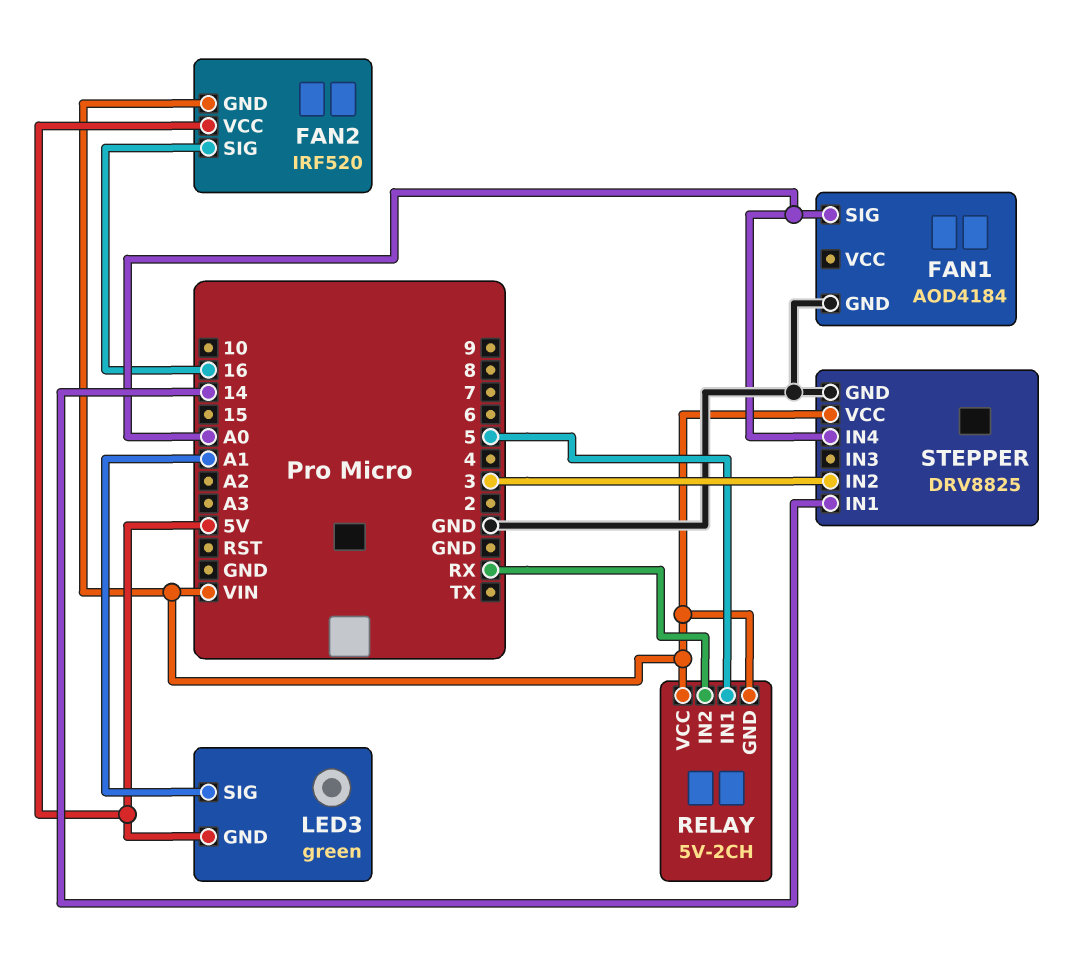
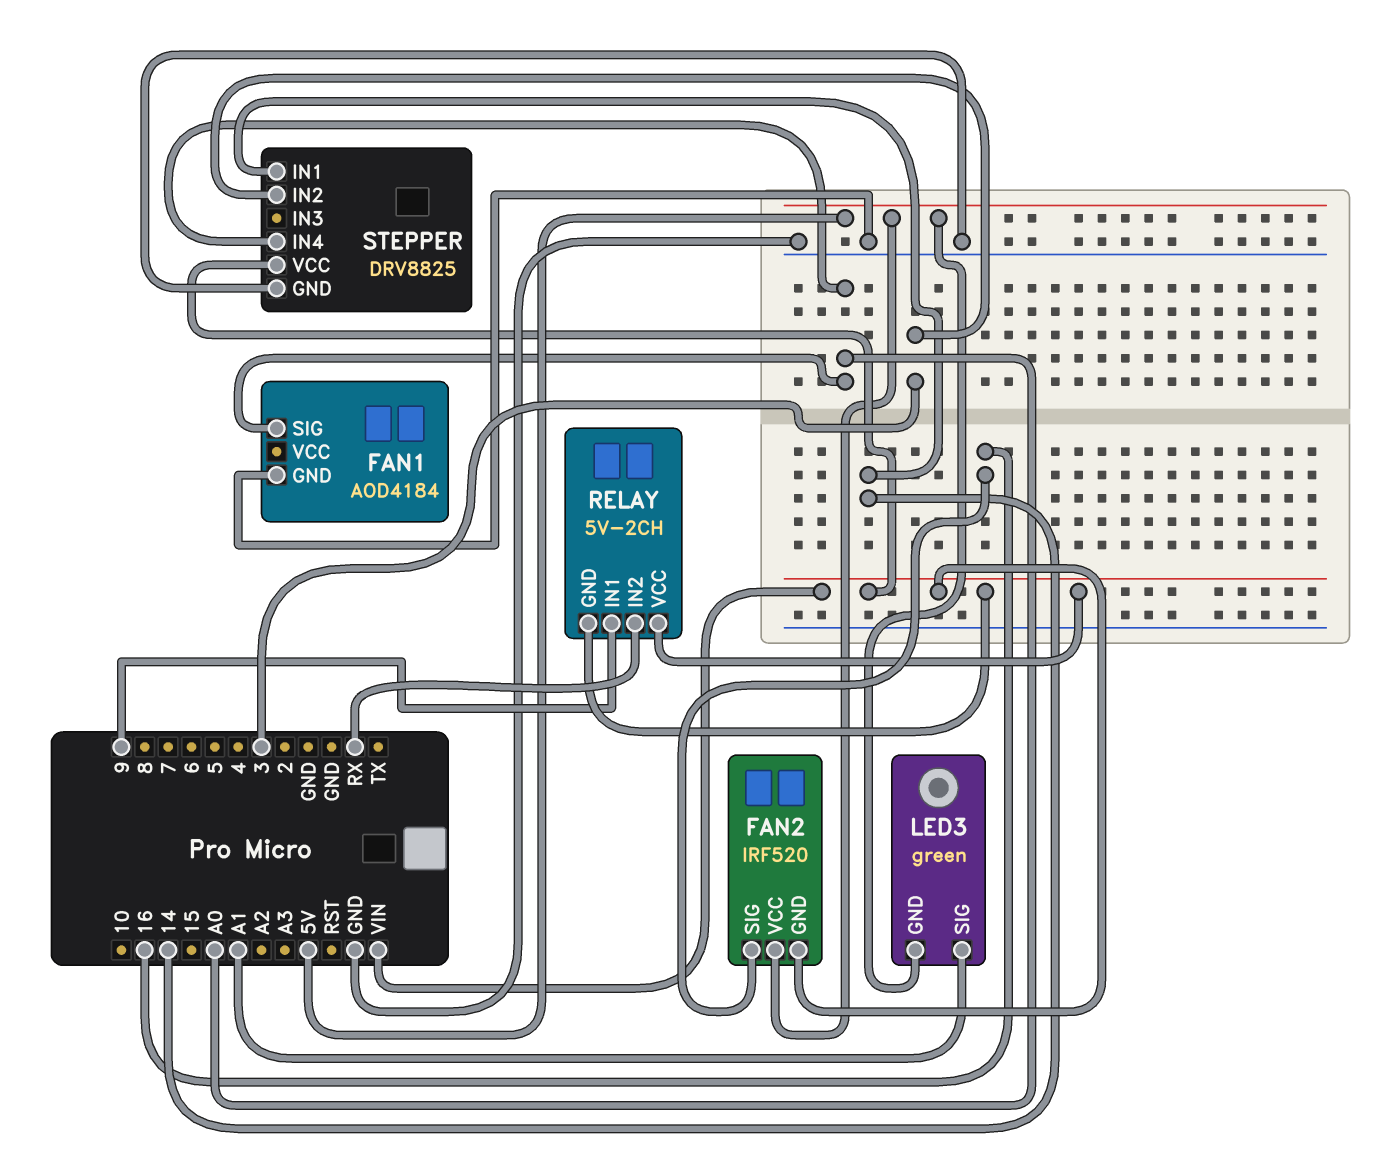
RELAY pin IN1: 5 -> 9

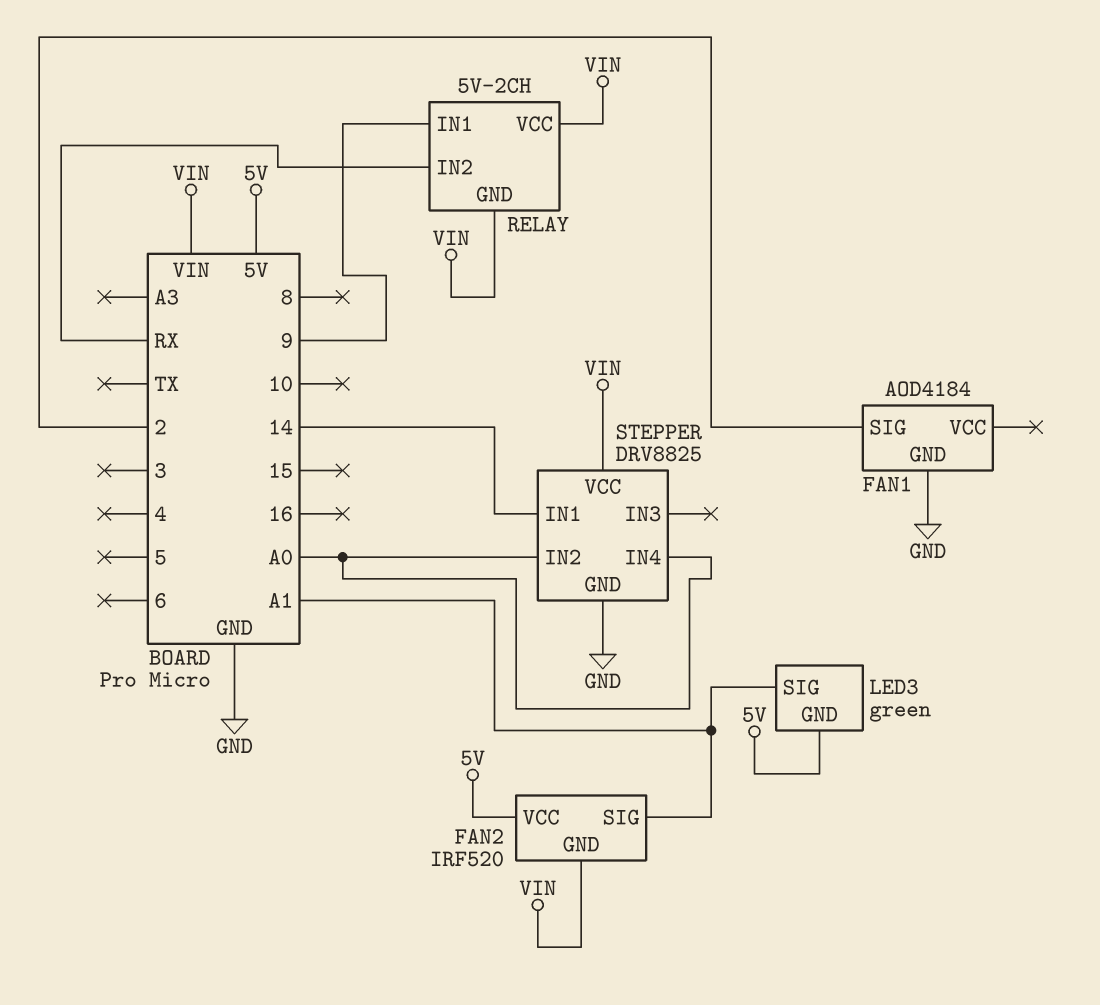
FAN1 pin SIG: A0 -> 2
FAN2 pin SIG: 16 -> A1
STEPPER pin IN2: 3 -> A0

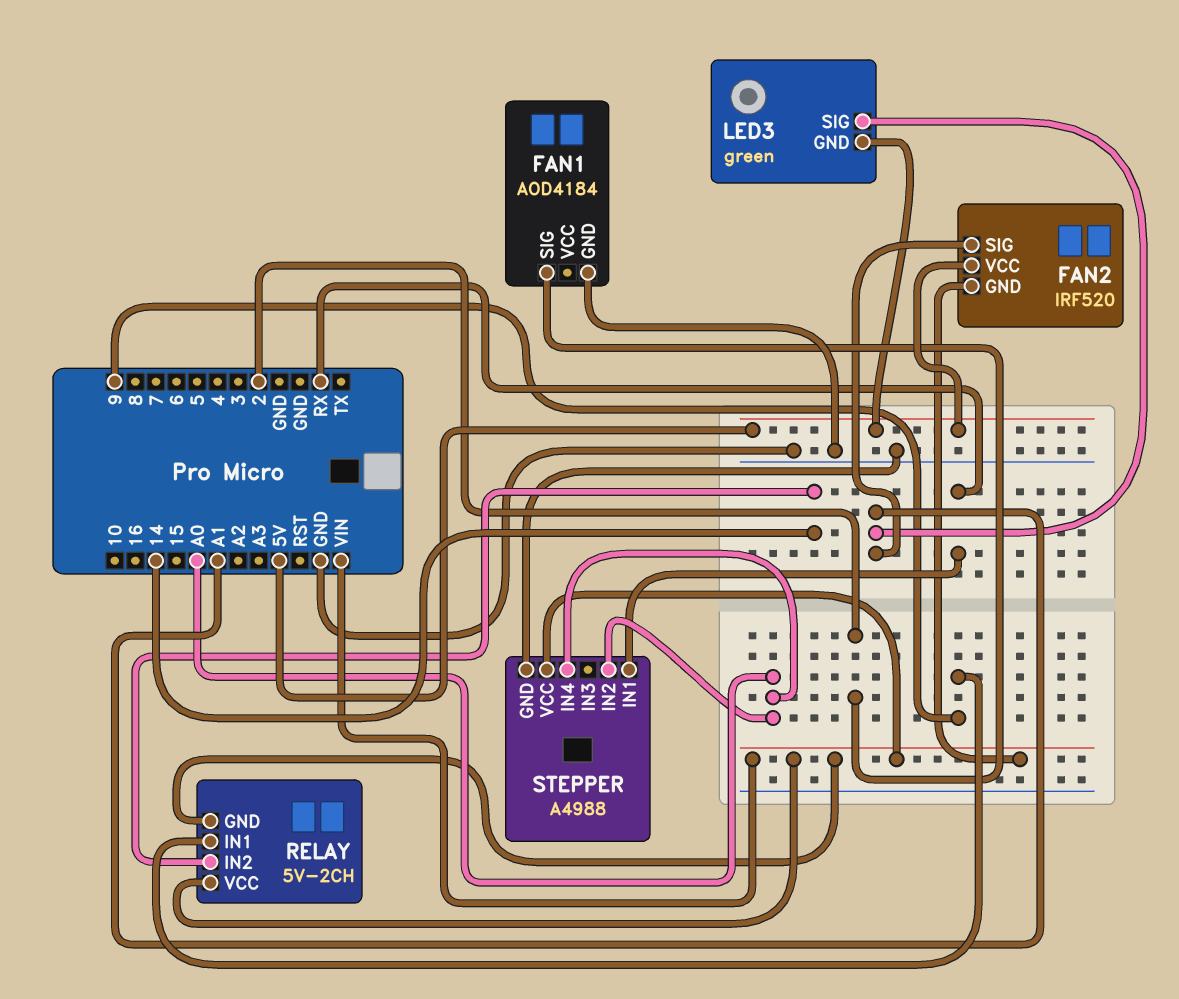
RELAY pin IN2: RX -> 14
STEPPER: DRV8825 -> A4988
STEPPER pin IN1: 14 -> RX

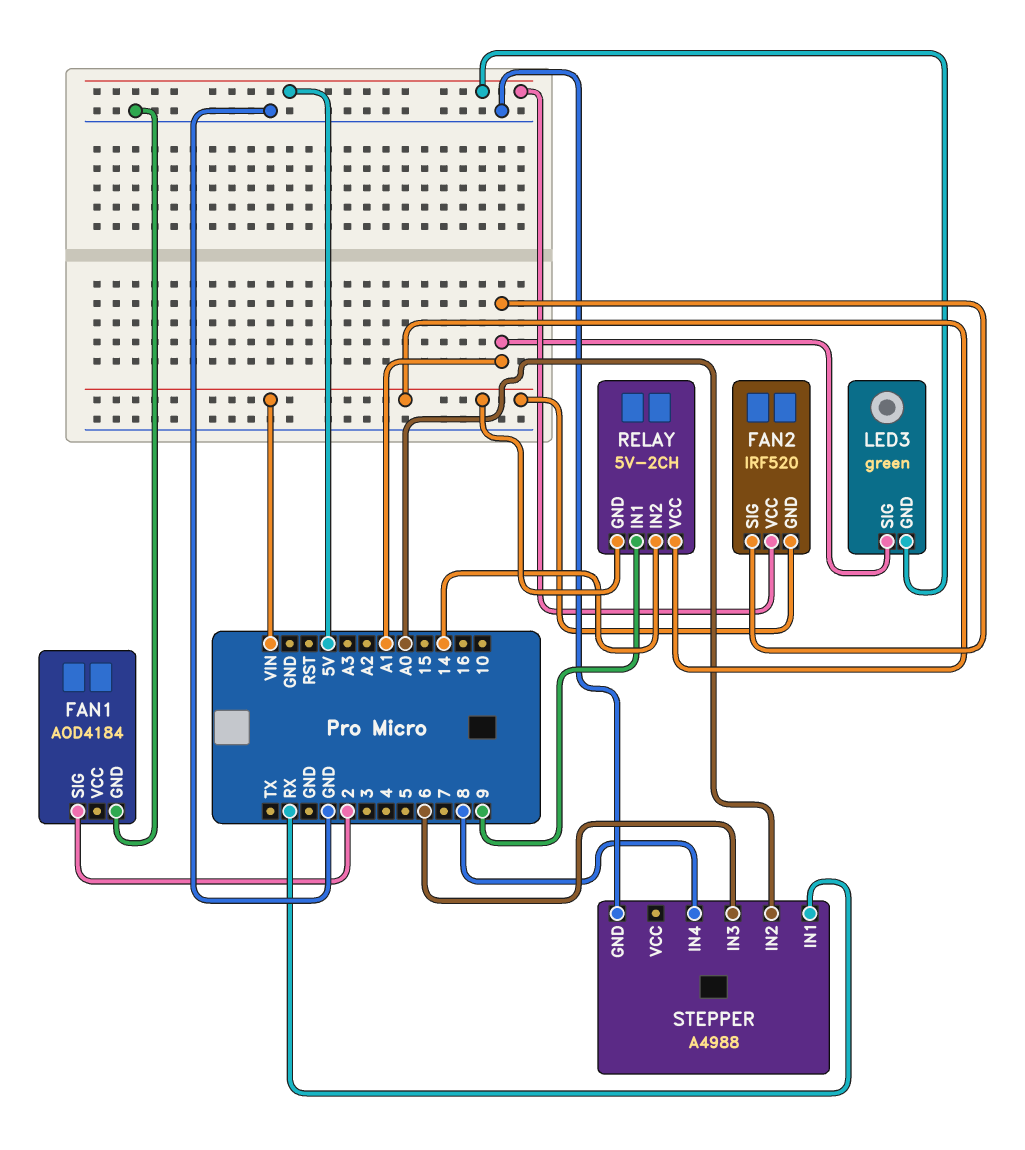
STEPPER pin IN3: none -> 6
STEPPER pin IN4: A0 -> 8
STEPPER pin VCC: VIN -> none

